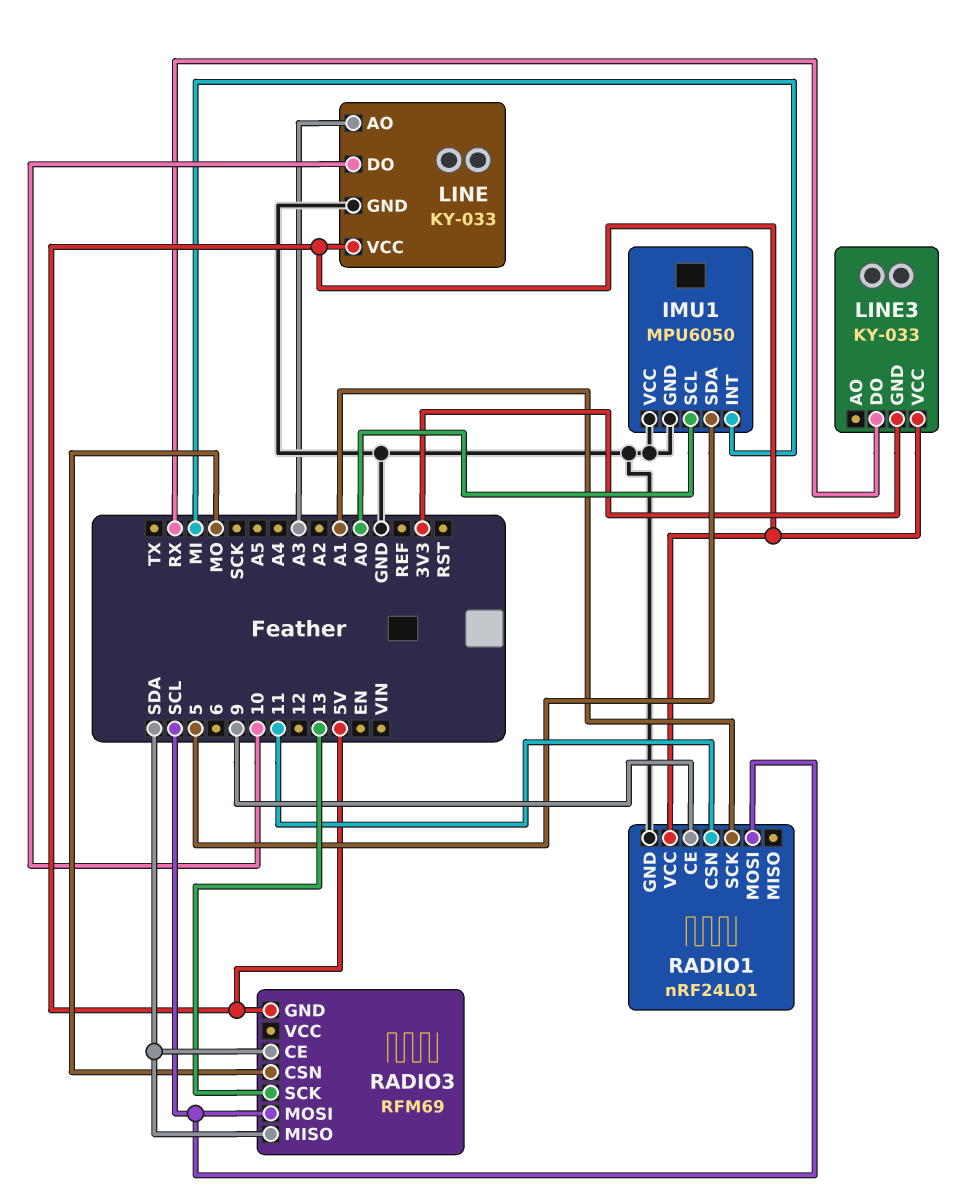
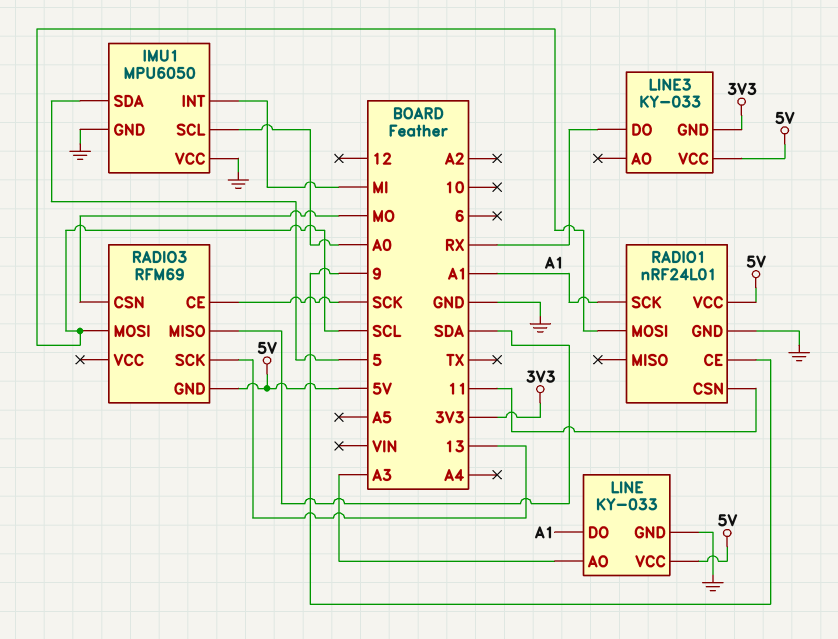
LINE pin DO: 10 -> A1
RADIO3 pin CE: SDA -> SCK

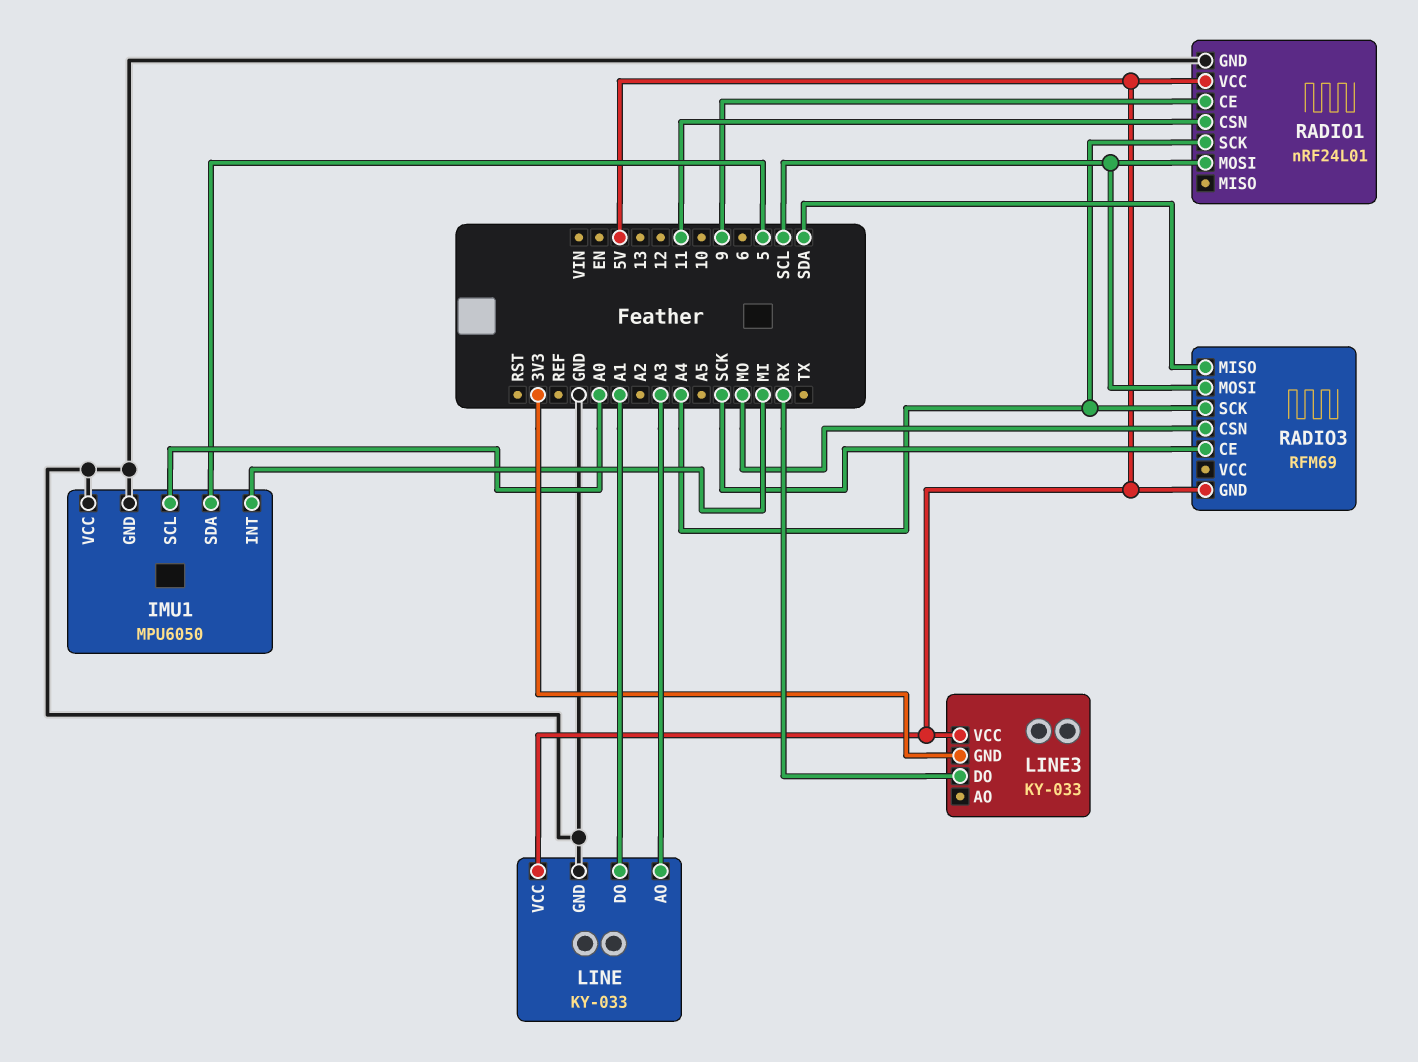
RADIO1 pin SCK: A1 -> A4
RADIO3 pin SCK: 13 -> A4

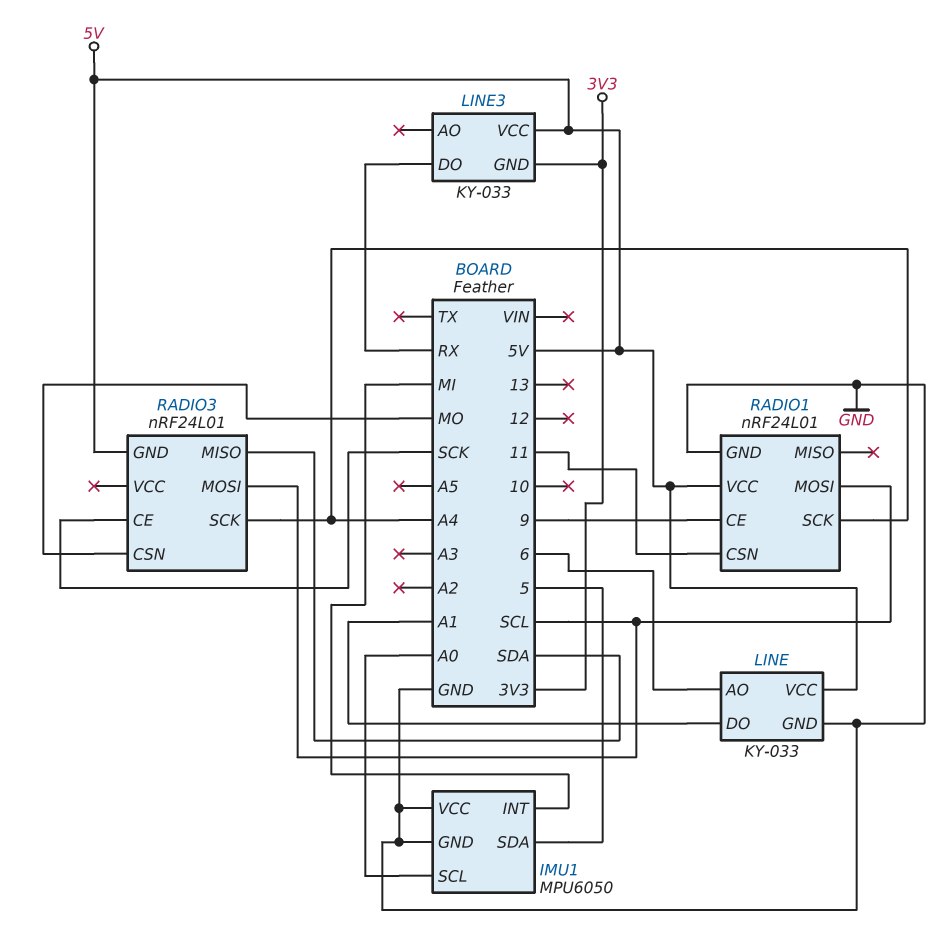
LINE pin AO: A3 -> 6
RADIO3: RFM69 -> nRF24L01

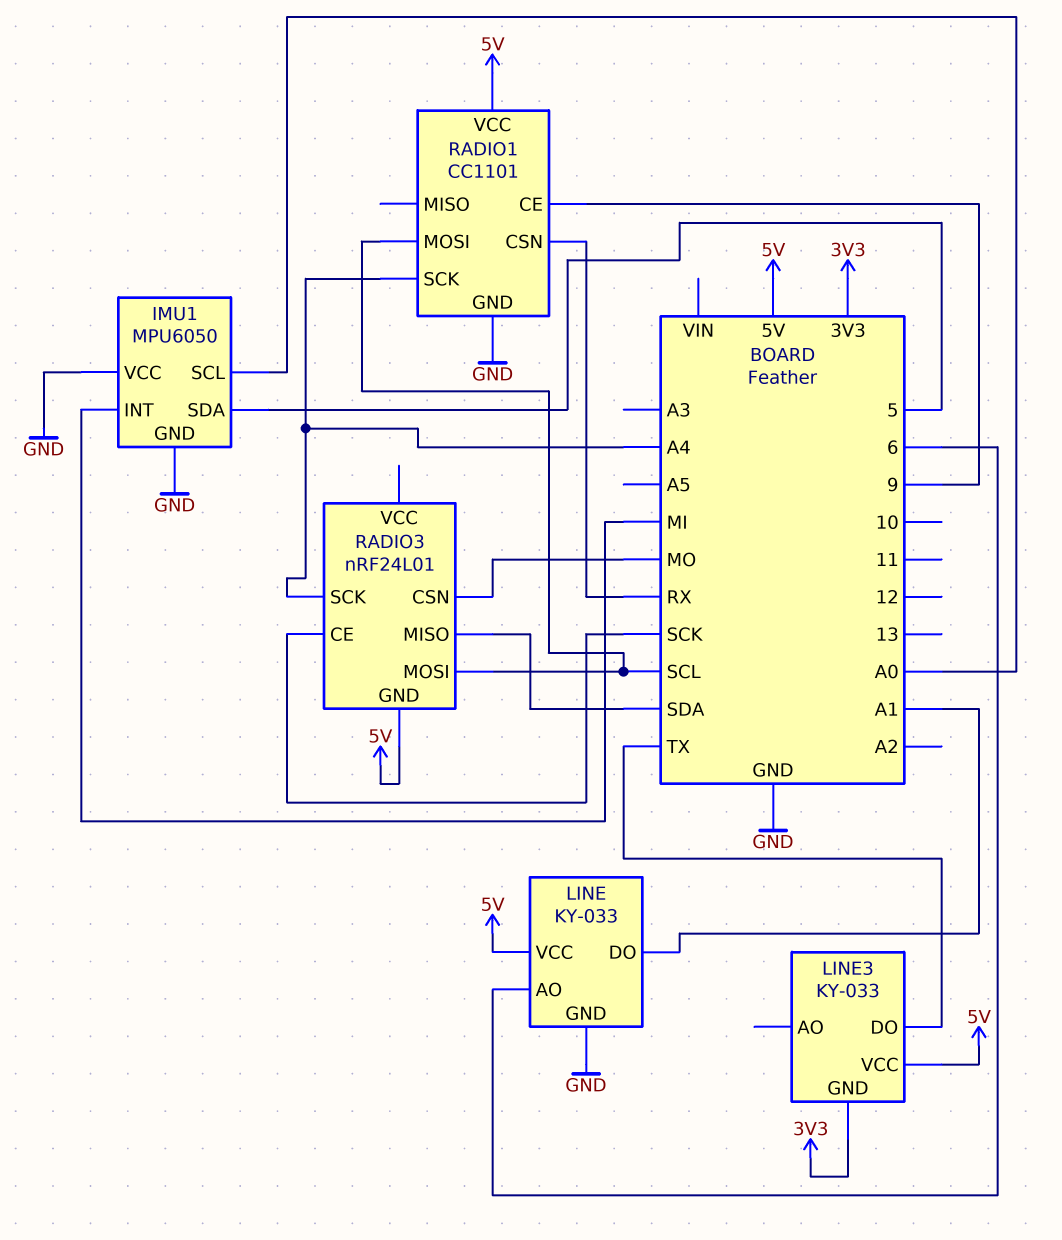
LINE3 pin DO: RX -> TX
RADIO1: nRF24L01 -> CC1101
RADIO1 pin CSN: 11 -> RX

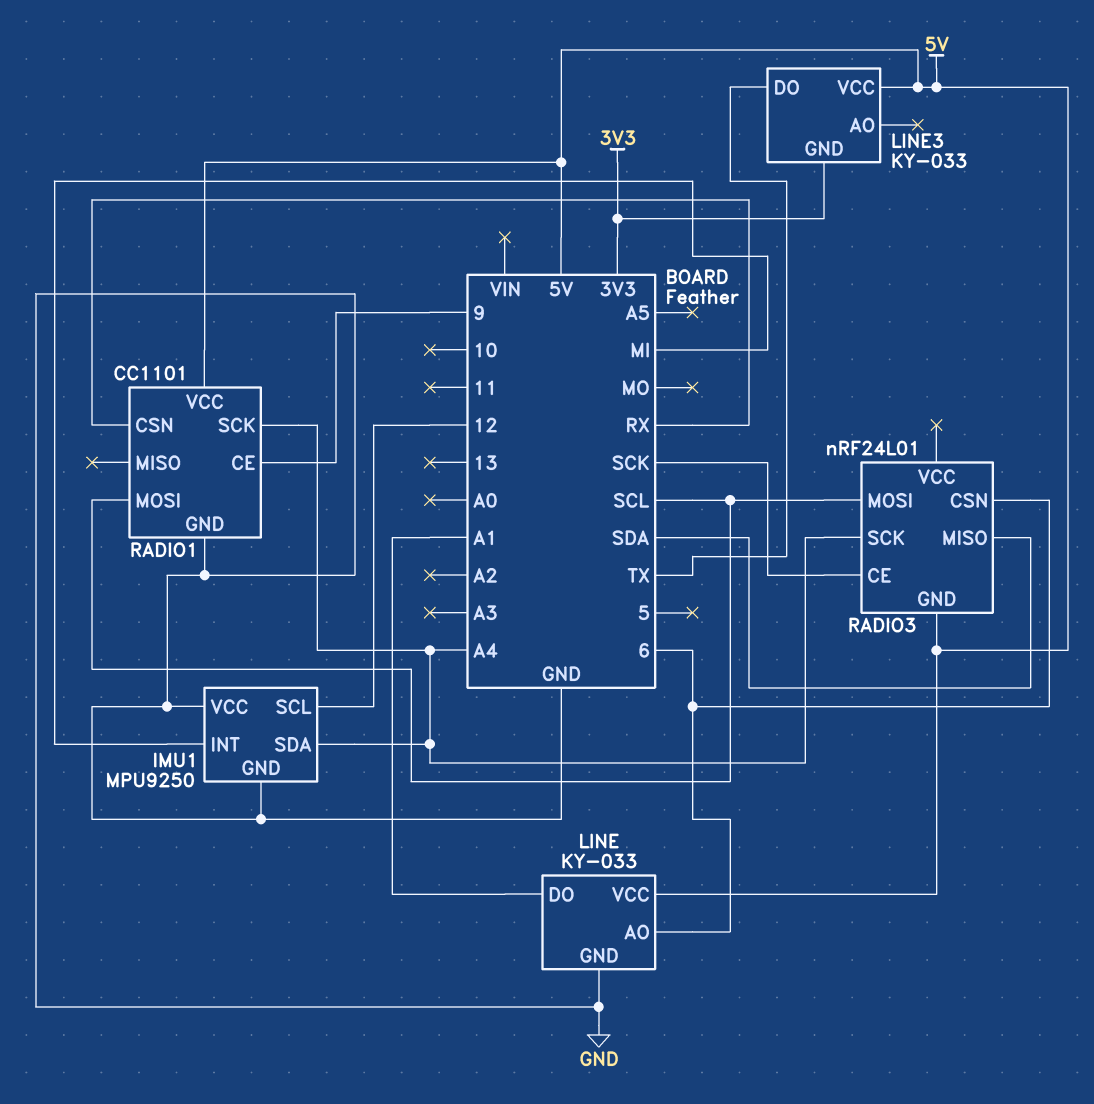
IMU1: MPU6050 -> MPU9250
IMU1 pin SCL: A0 -> 12
IMU1 pin SDA: 5 -> A4
RADIO3 pin CSN: MO -> 6

